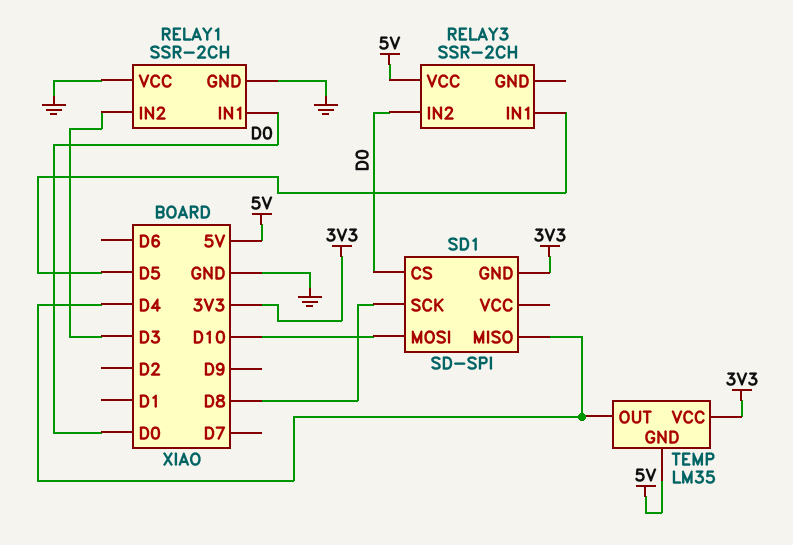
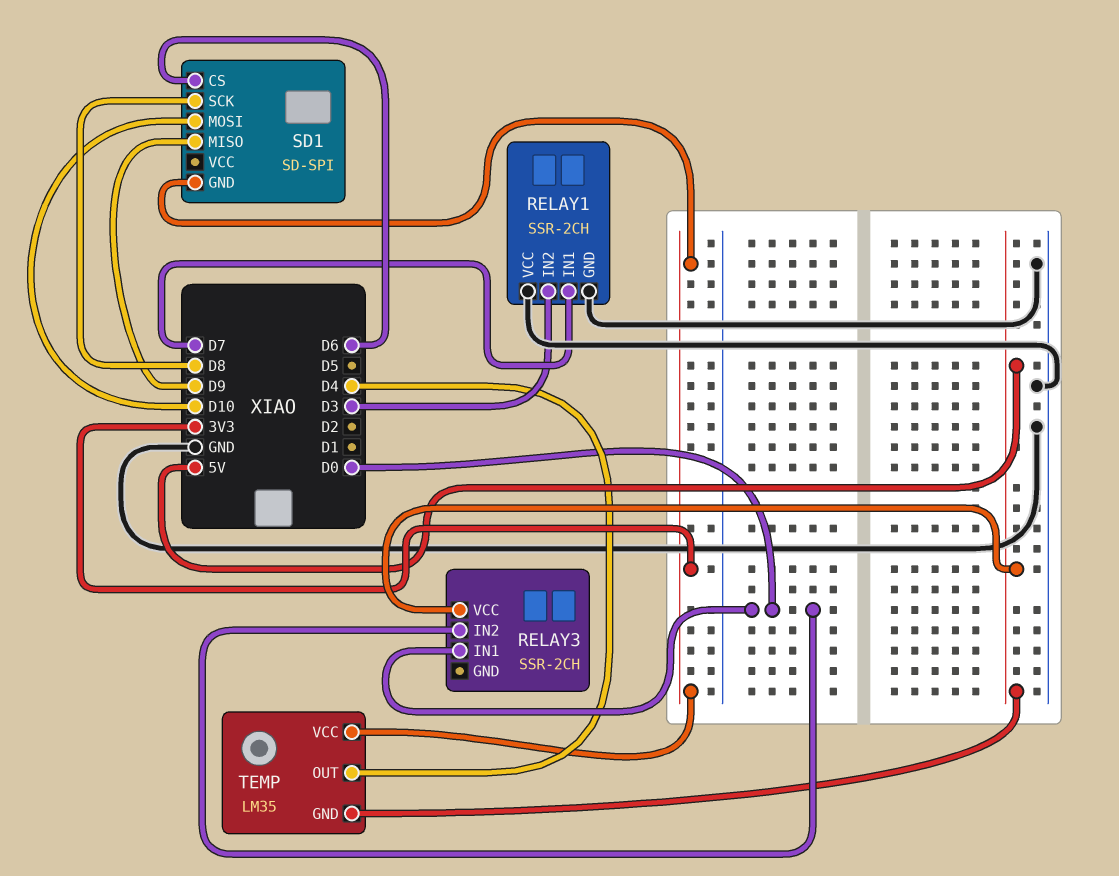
RELAY1 pin IN1: D0 -> D7
RELAY3 pin IN1: D5 -> D0
SD1 pin CS: D0 -> D6
SD1 pin MISO: D4 -> D9

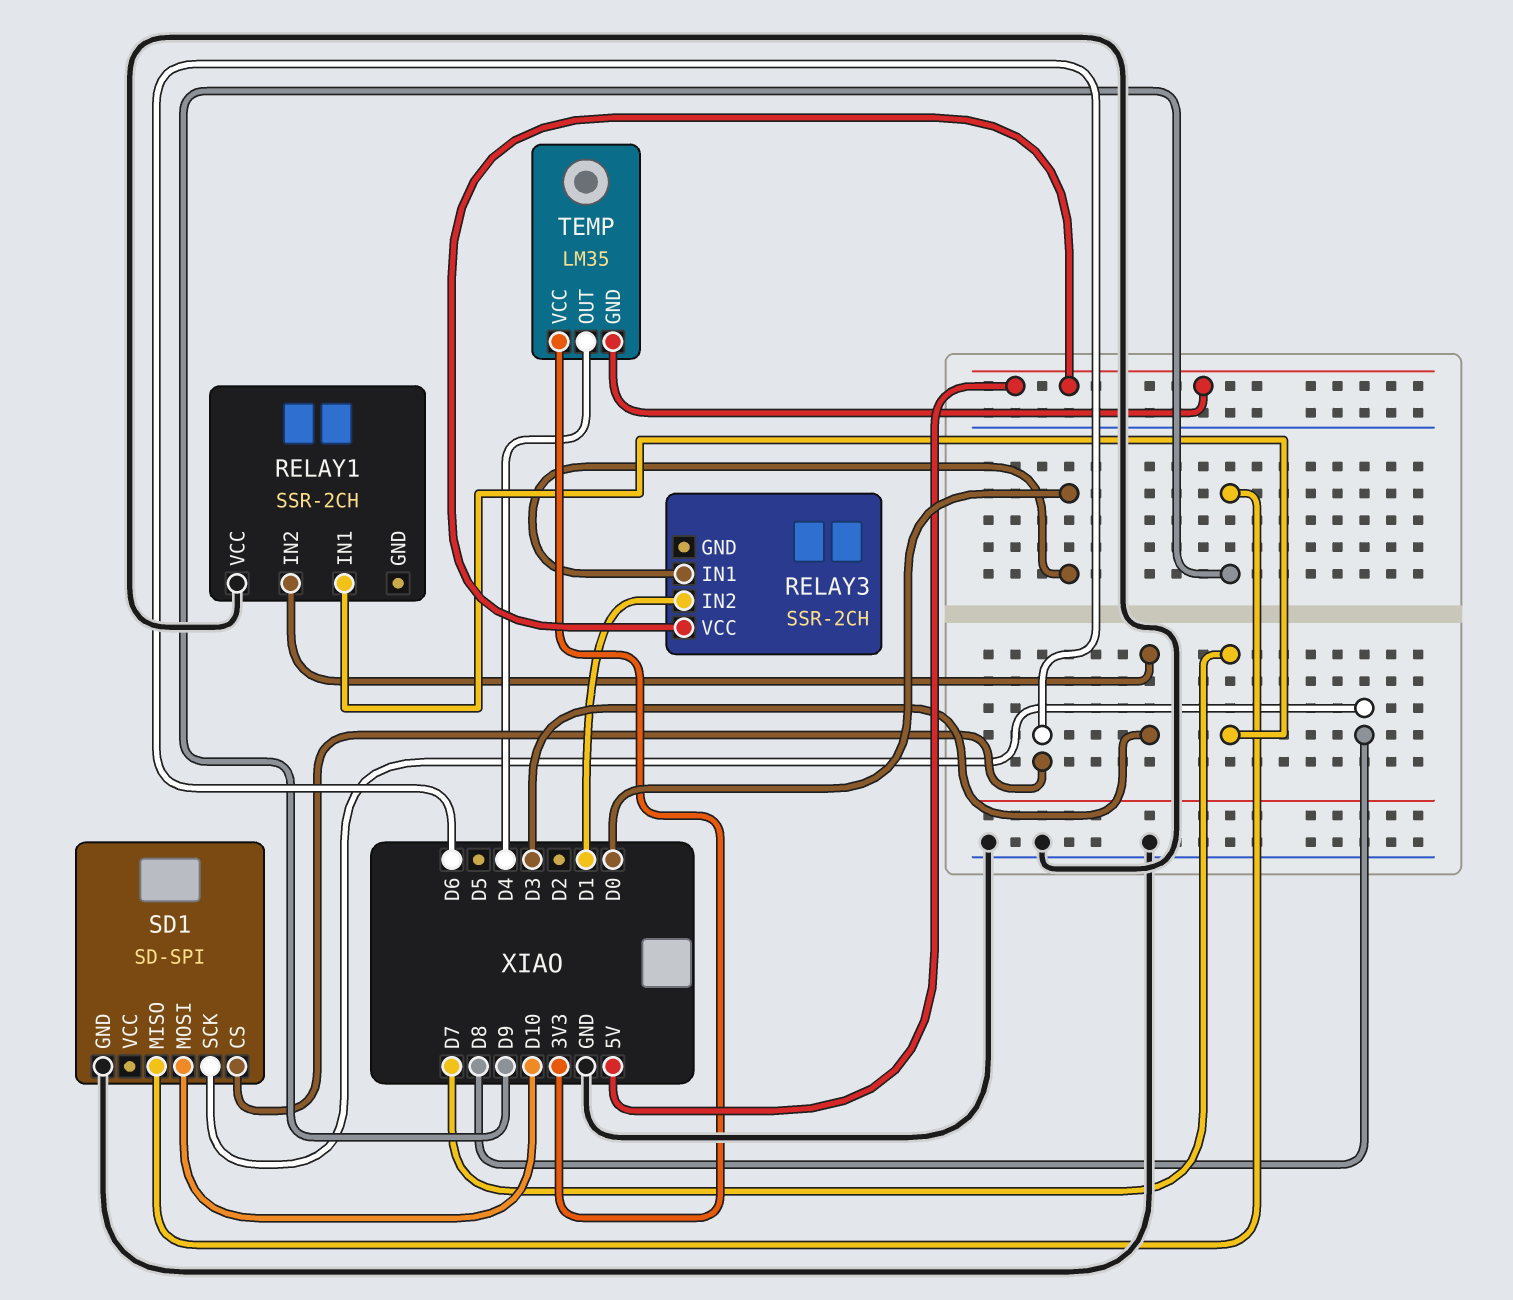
RELAY1 pin GND: GND -> none
RELAY3 pin IN2: D0 -> D1
SD1 pin GND: 3V3 -> GND

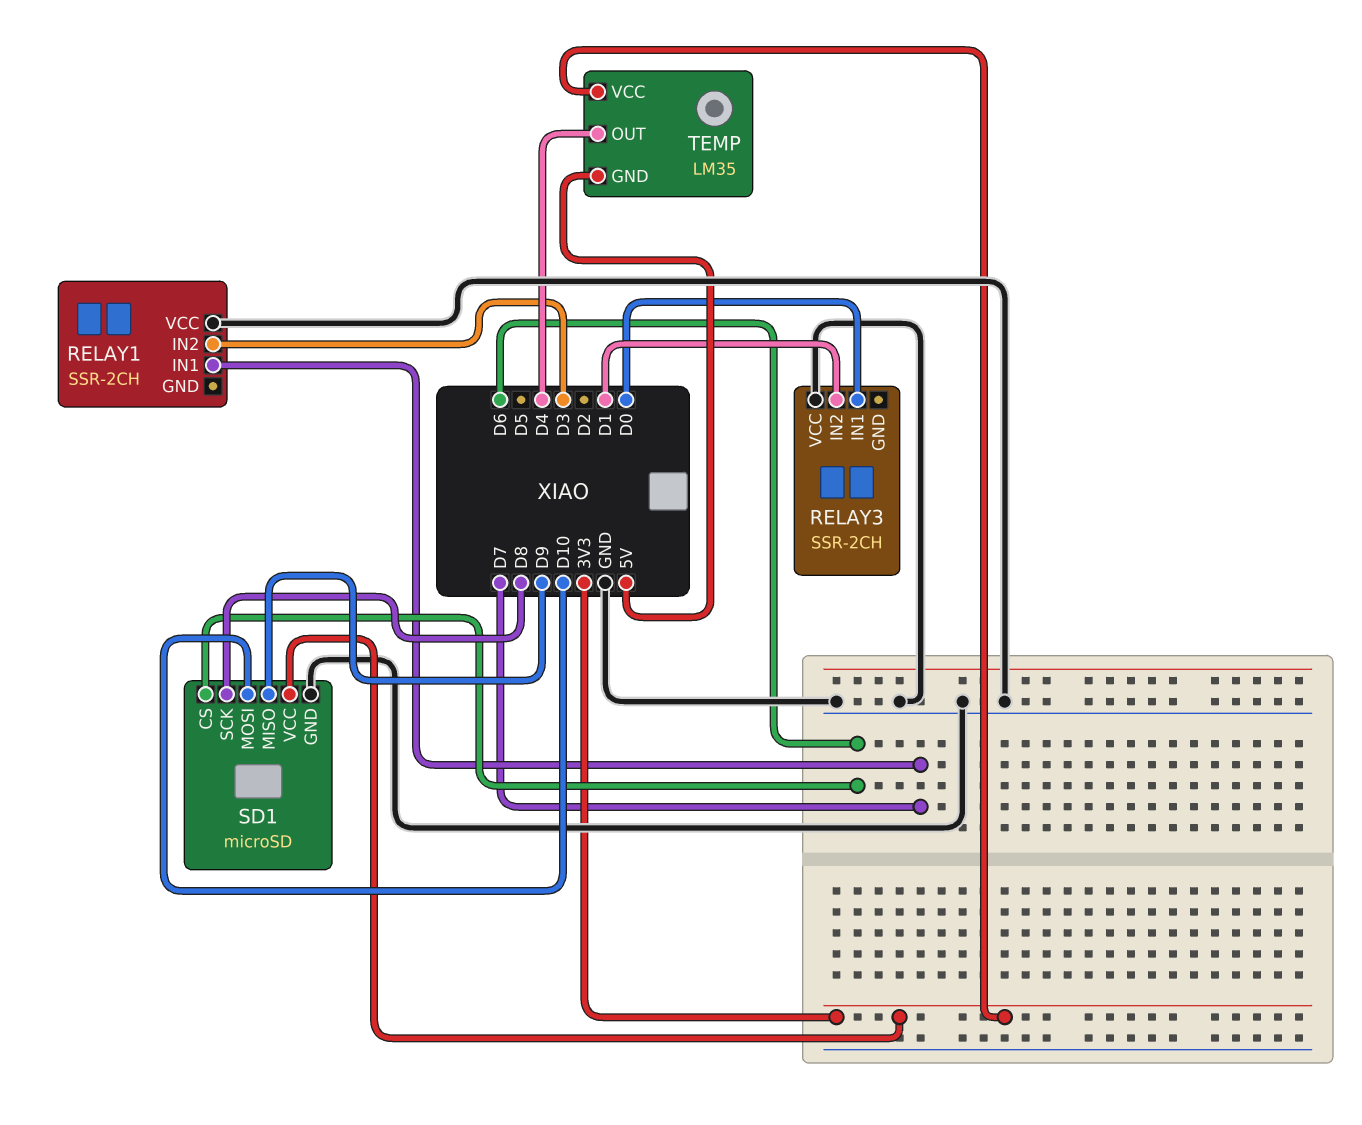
RELAY3 pin VCC: 5V -> GND
SD1: SD-SPI -> microSD
SD1 pin VCC: none -> 3V3

